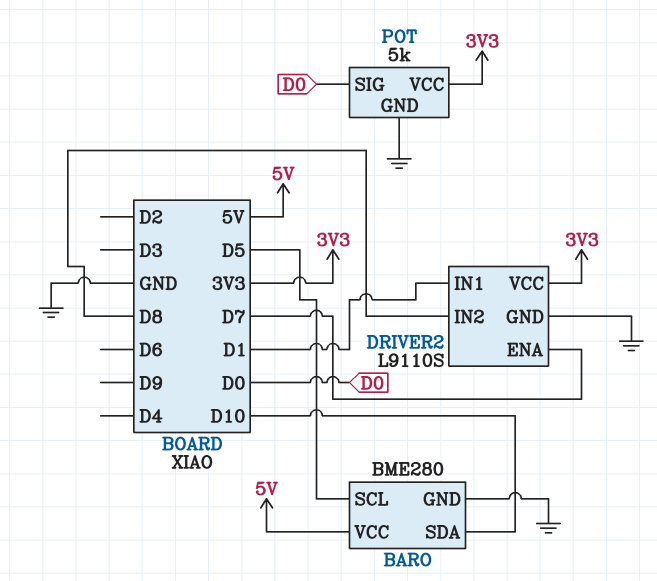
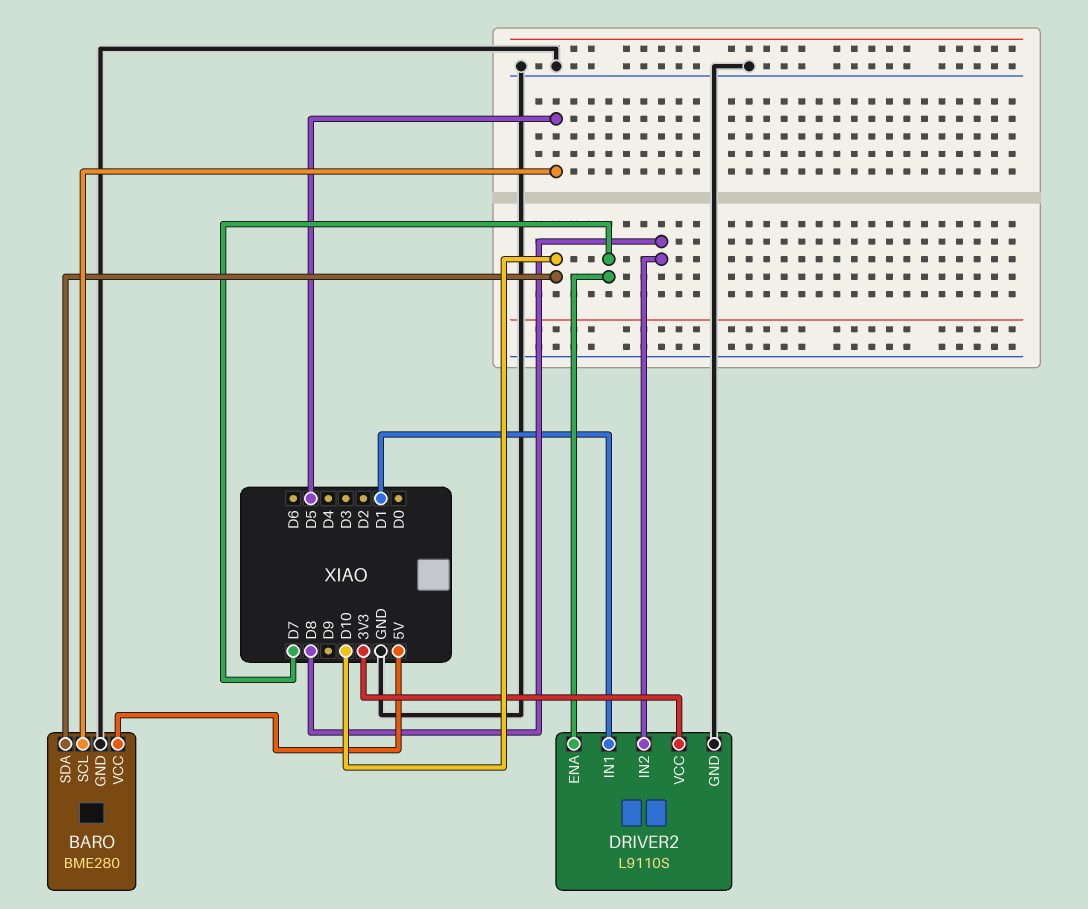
POT: 5k -> none
POT pin GND: GND -> none
POT pin SIG: D0 -> none
POT pin VCC: 3V3 -> none

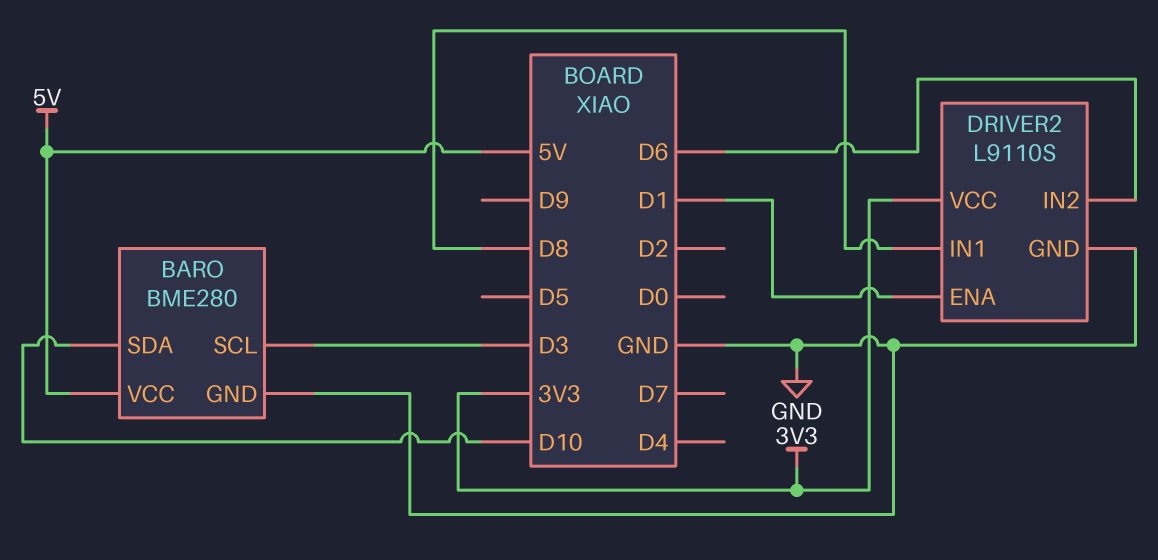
BARO pin SCL: D5 -> D3
DRIVER2 pin ENA: D7 -> D1
DRIVER2 pin IN1: D1 -> D8
DRIVER2 pin IN2: D8 -> D6

